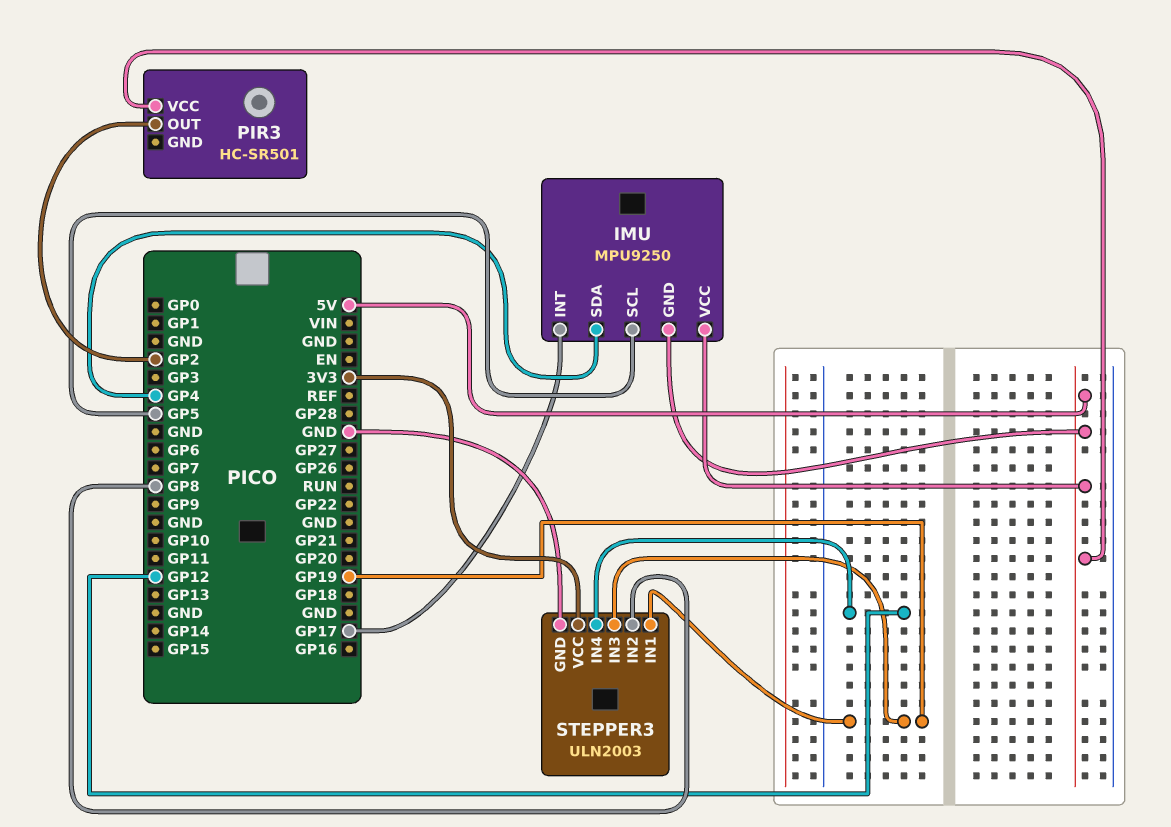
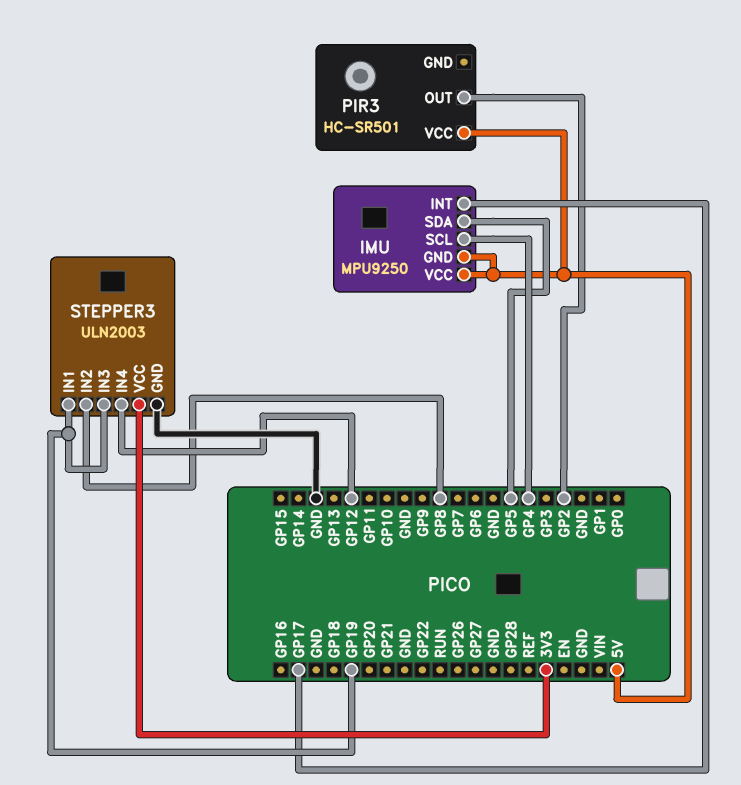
IMU pin SCL: GP5 -> GP4
IMU pin SDA: GP4 -> GP5

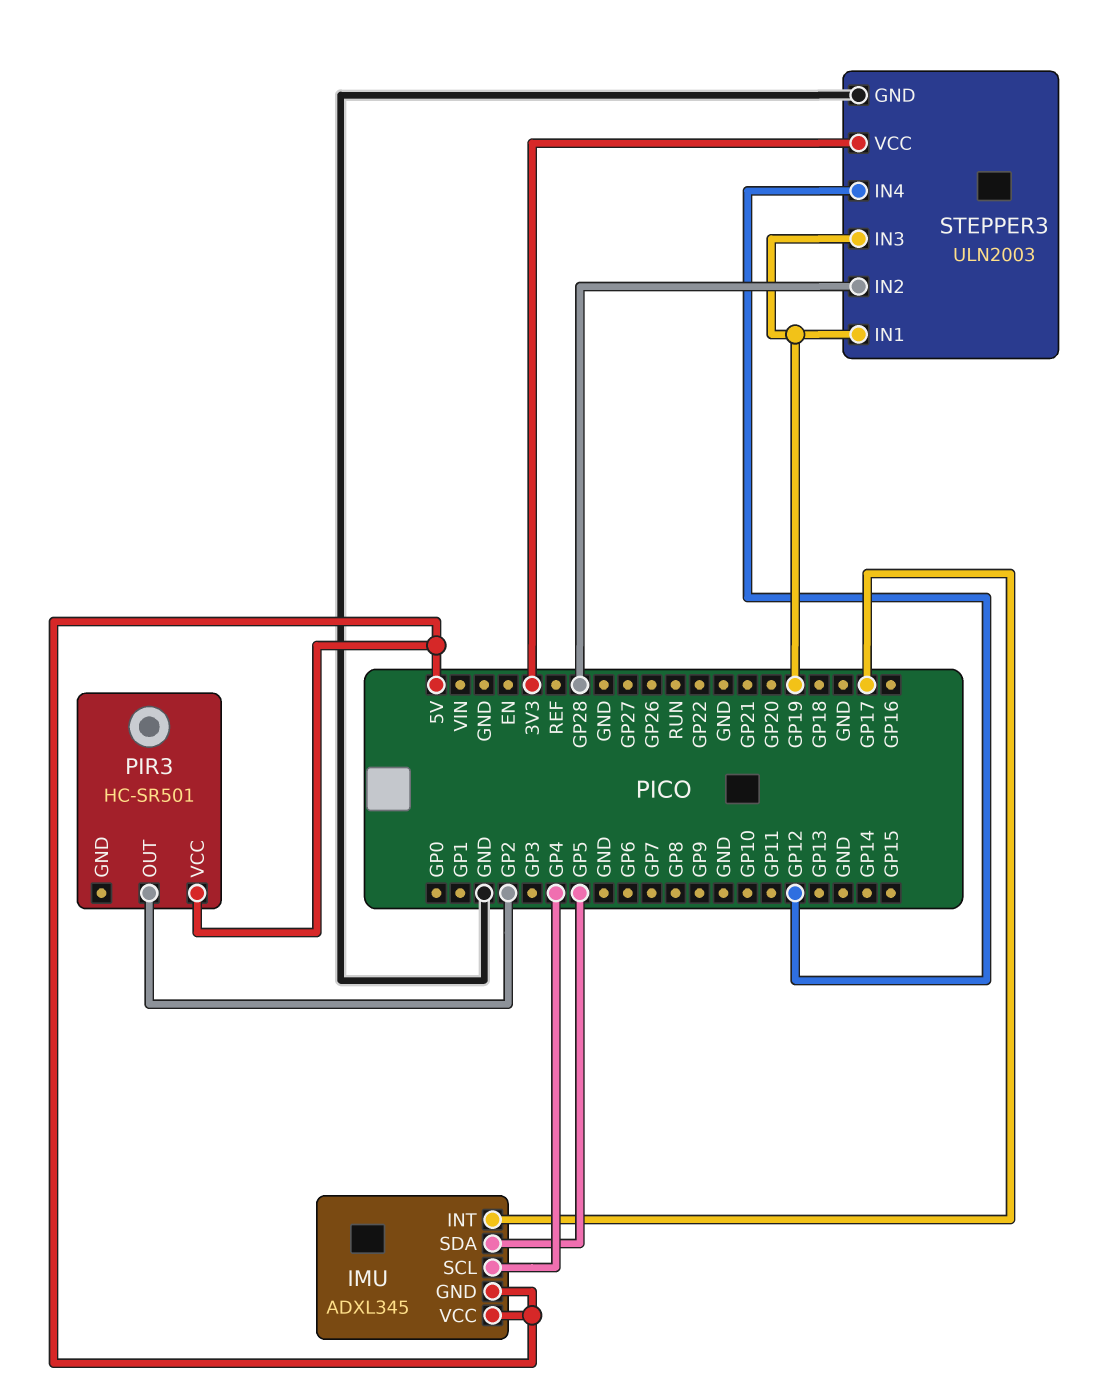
IMU: MPU9250 -> ADXL345
STEPPER3 pin IN2: GP8 -> GP28

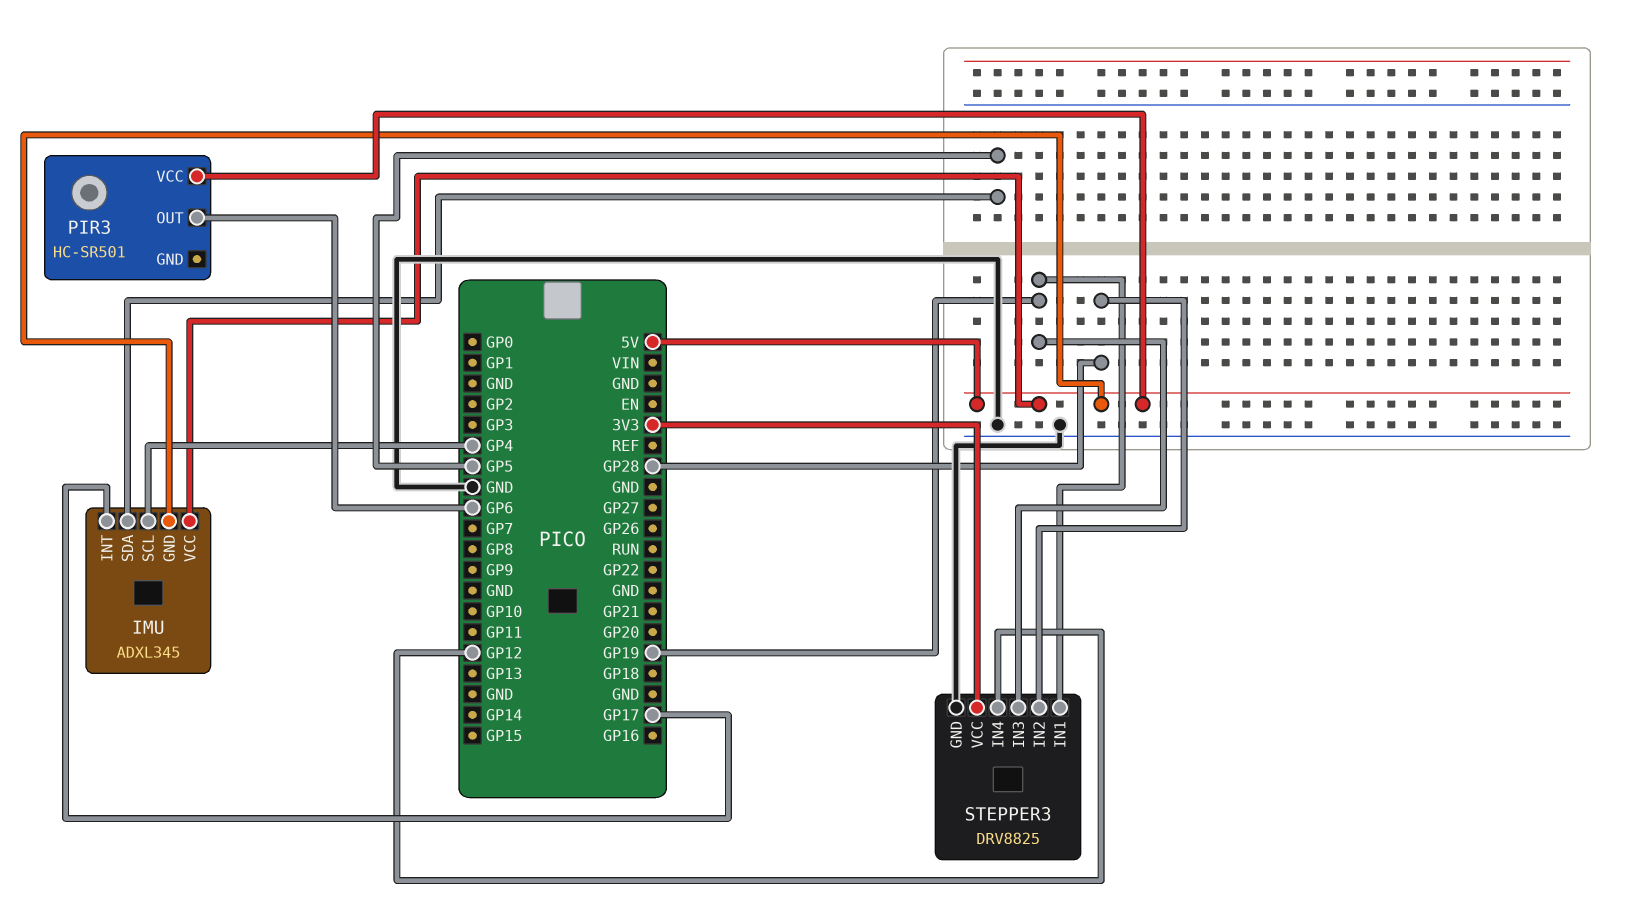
PIR3 pin OUT: GP2 -> GP6
STEPPER3: ULN2003 -> DRV8825

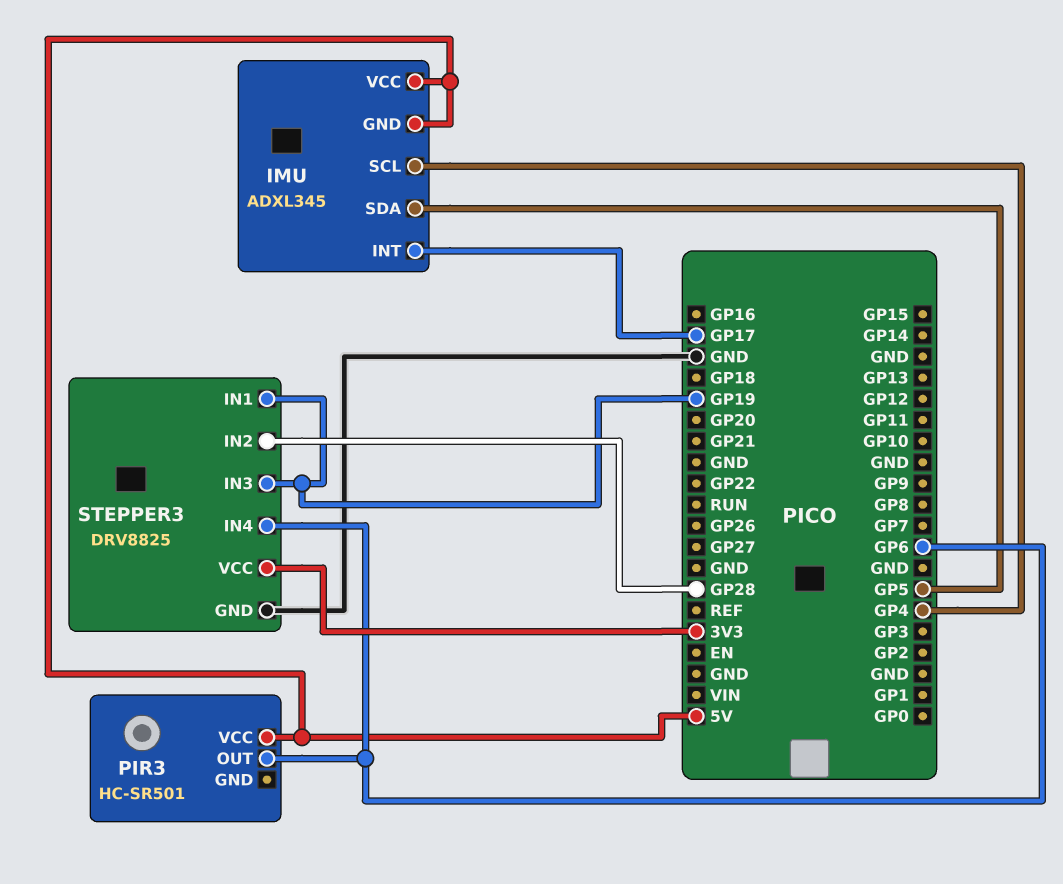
STEPPER3 pin IN4: GP12 -> GP6

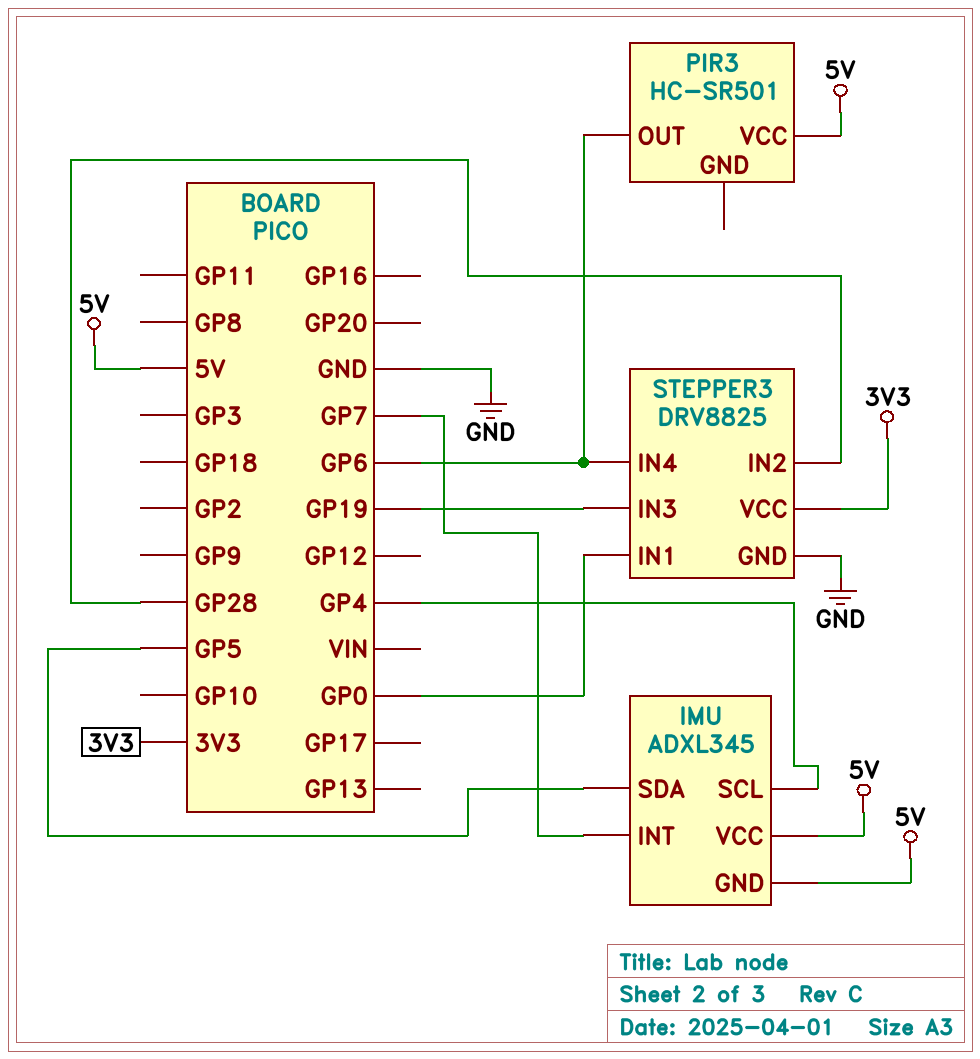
IMU pin INT: GP17 -> GP7
STEPPER3 pin IN1: GP19 -> GP0

